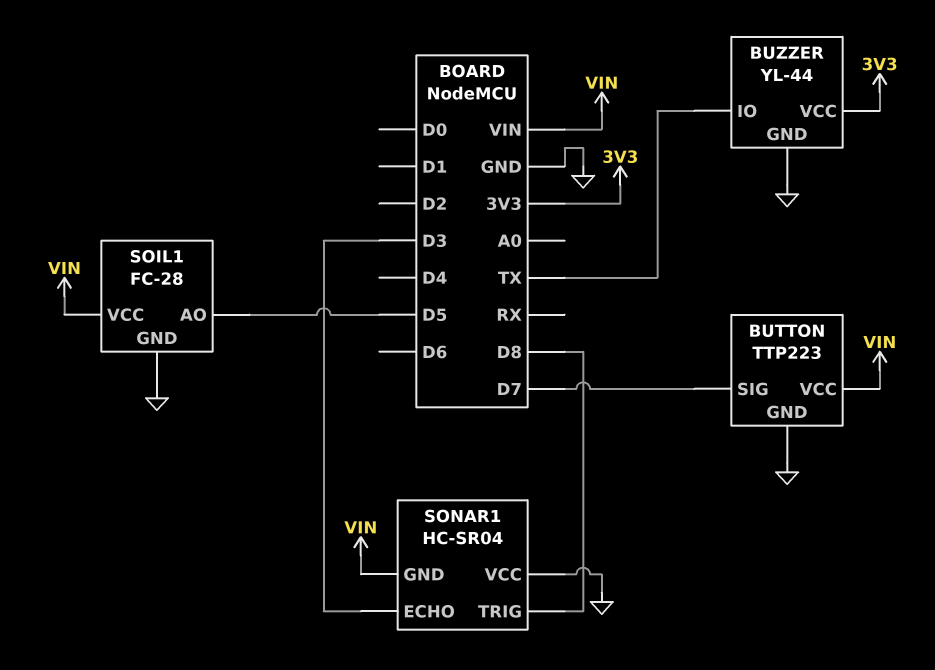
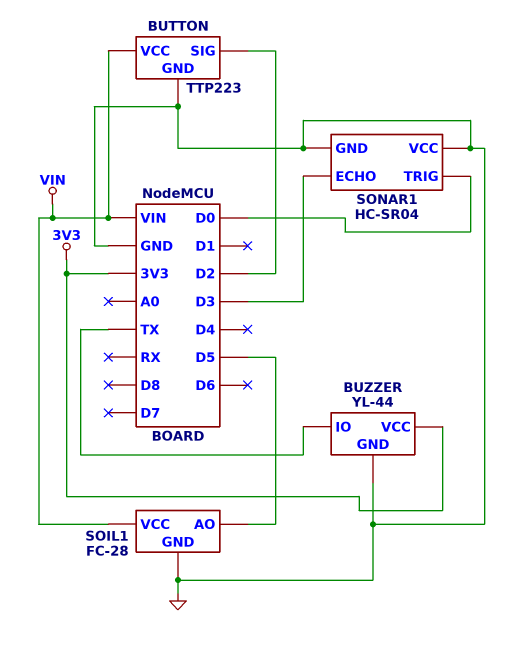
BUTTON pin SIG: D7 -> D2
SONAR1 pin GND: VIN -> GND
SONAR1 pin TRIG: D8 -> D0

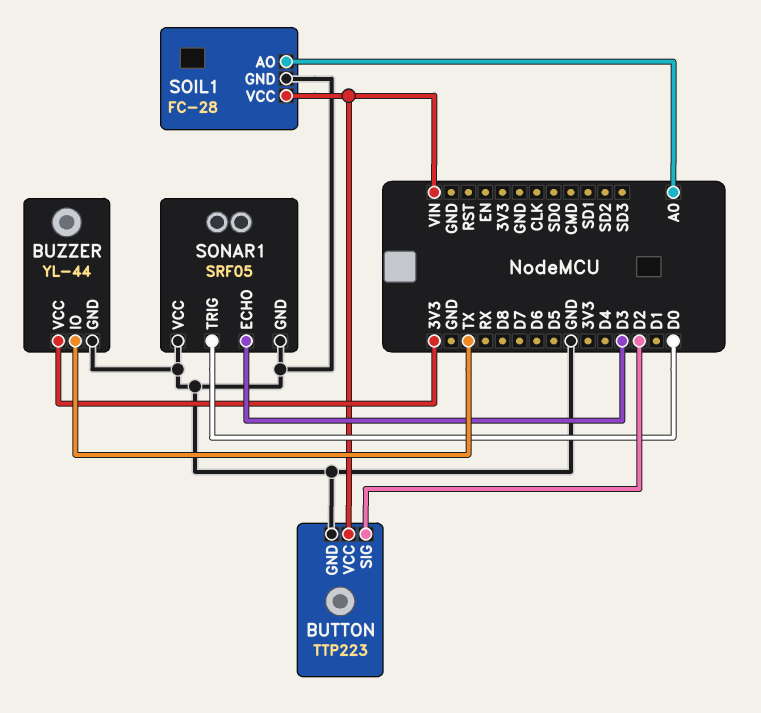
SOIL1 pin AO: D5 -> A0
SONAR1: HC-SR04 -> SRF05

